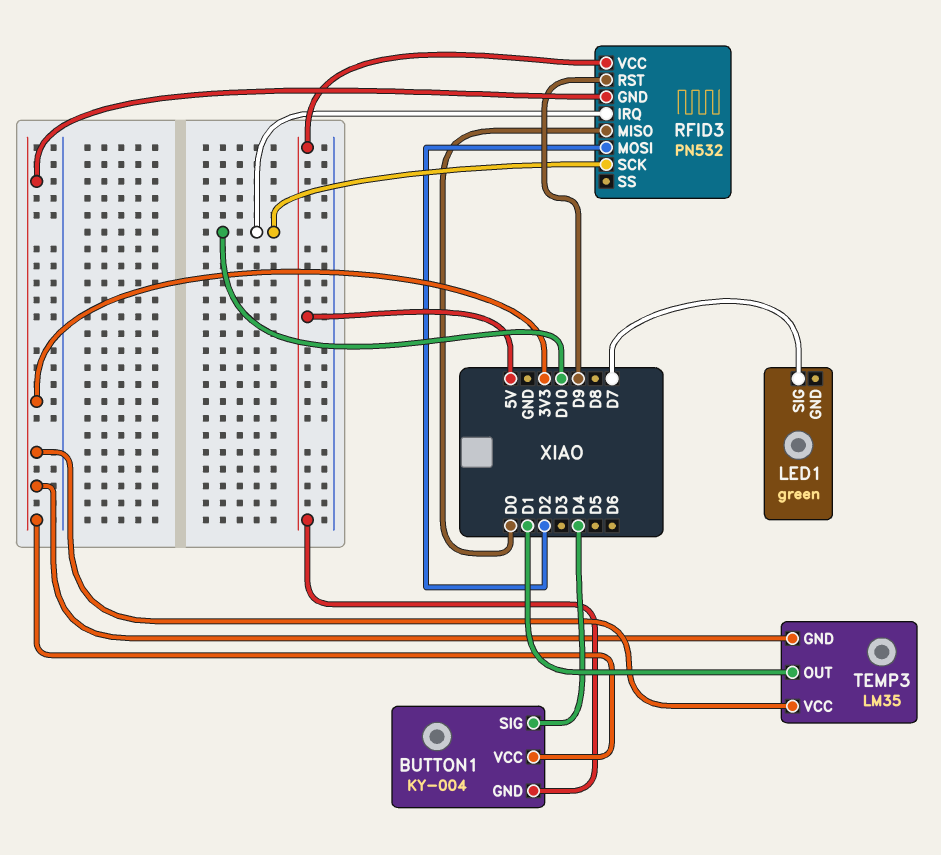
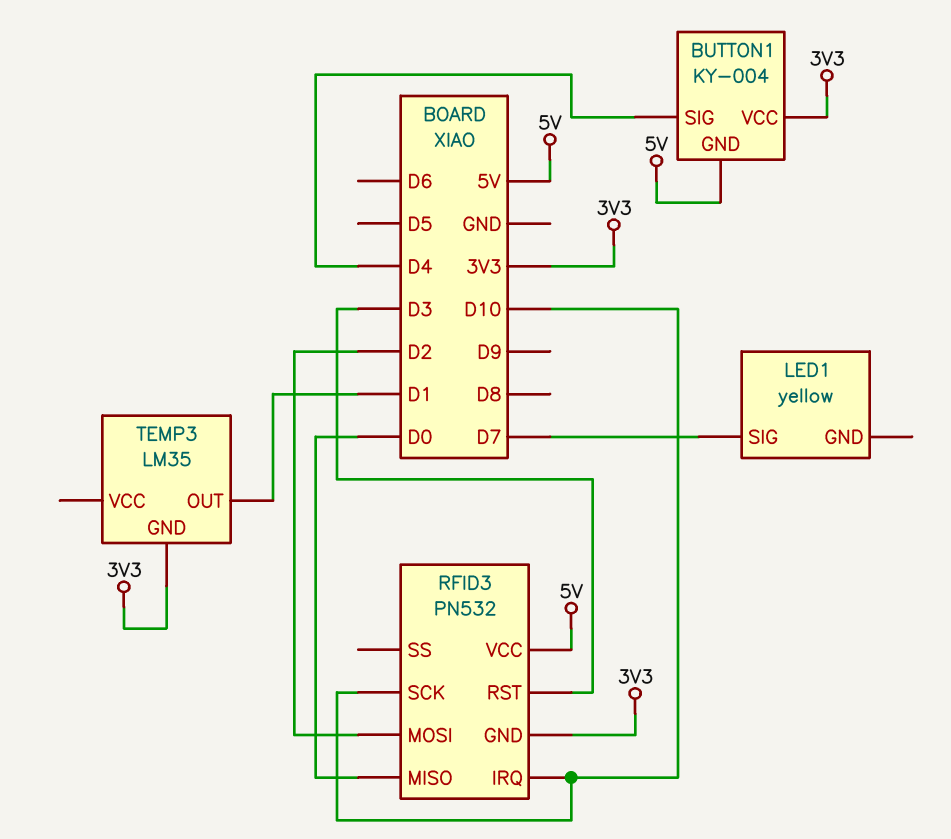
LED1: green -> yellow
RFID3 pin RST: D9 -> D3
TEMP3 pin VCC: 3V3 -> none

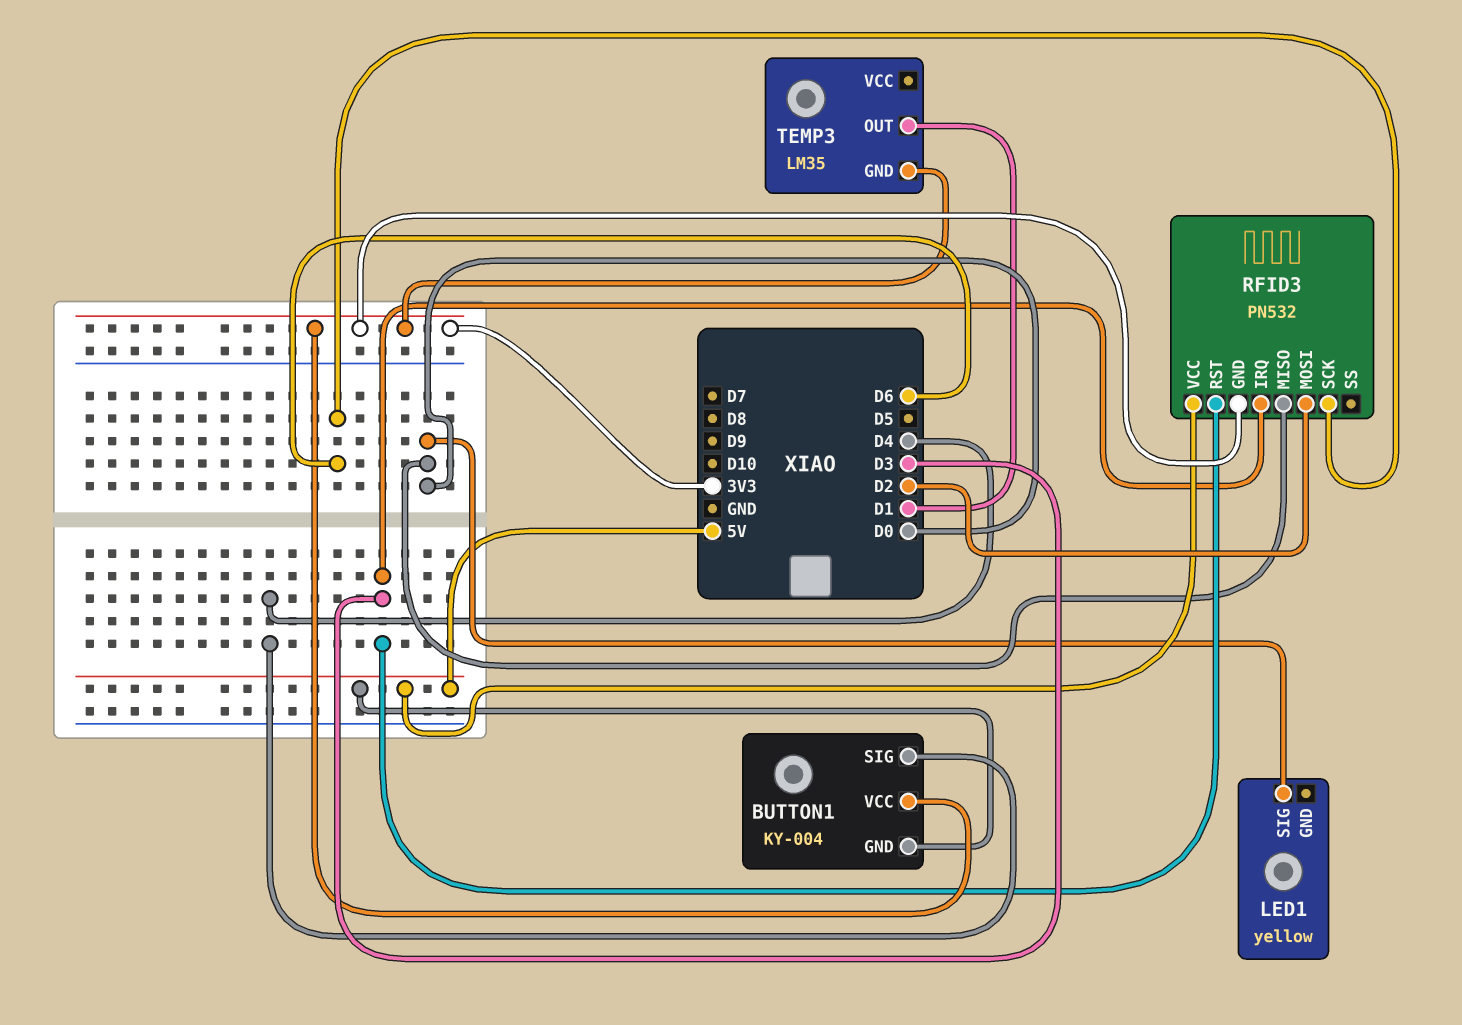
LED1 pin SIG: D7 -> D0
RFID3 pin IRQ: D10 -> D3
RFID3 pin SCK: D10 -> D6

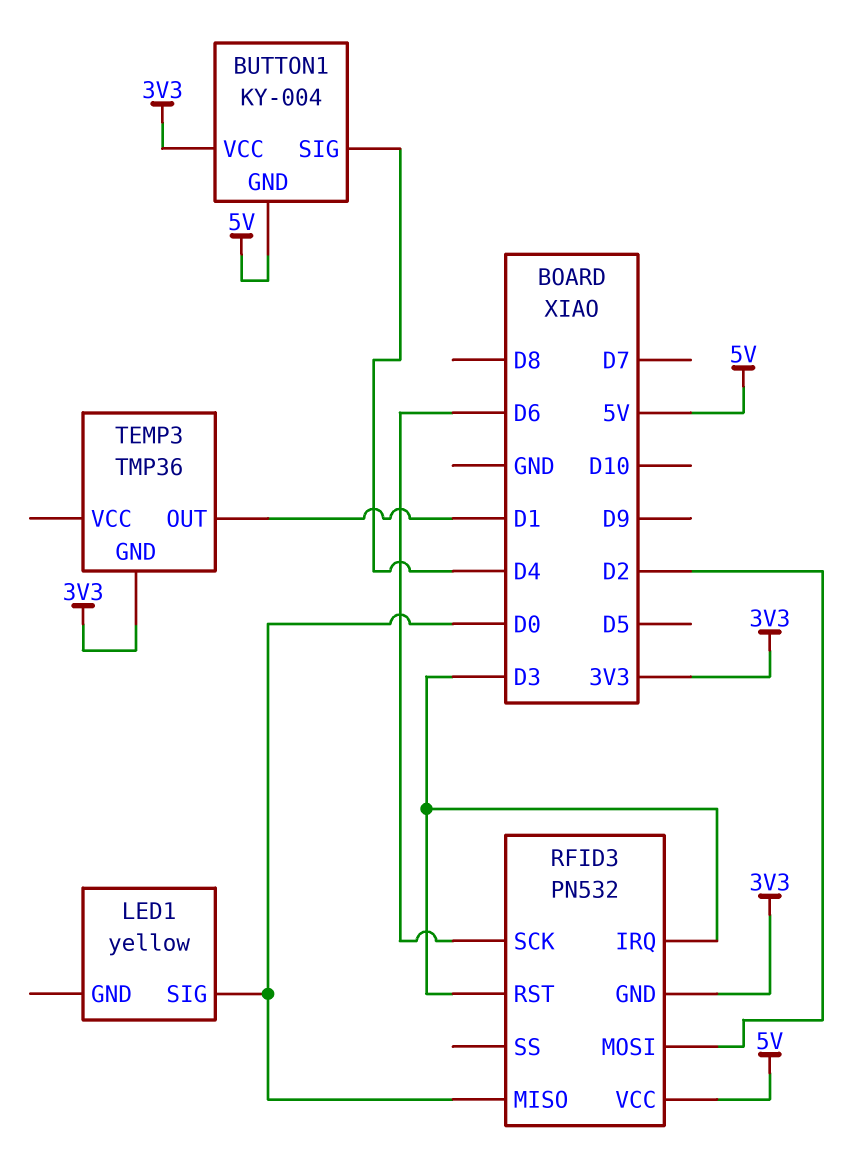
TEMP3: LM35 -> TMP36

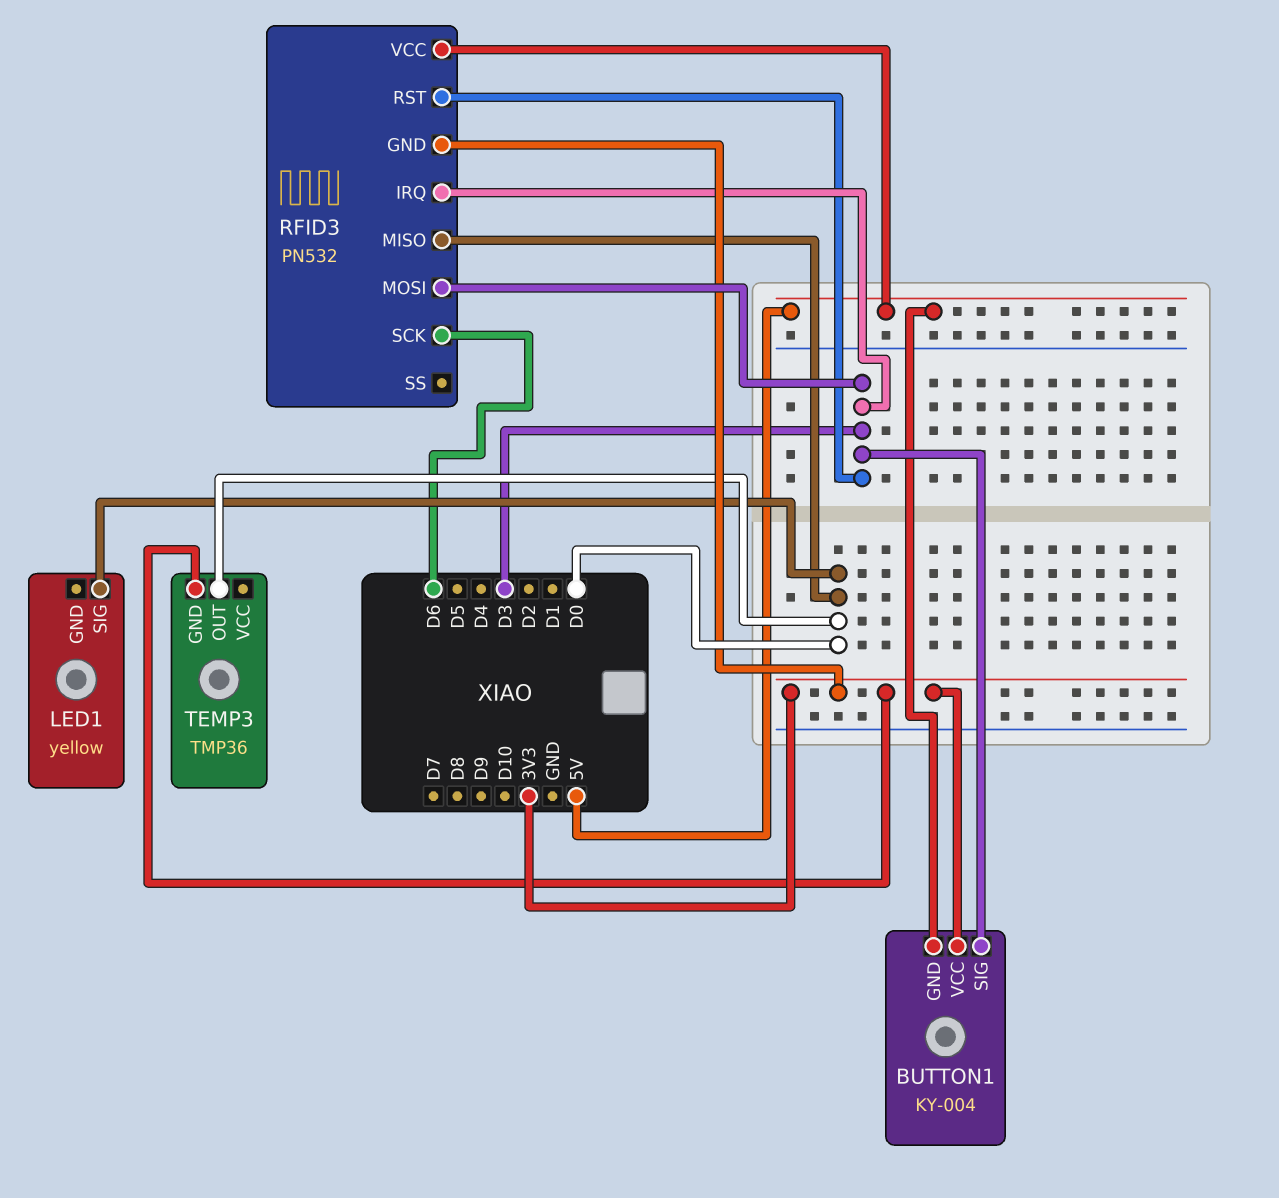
BUTTON1 pin SIG: D4 -> D3
RFID3 pin MOSI: D2 -> D3
TEMP3 pin OUT: D1 -> D0

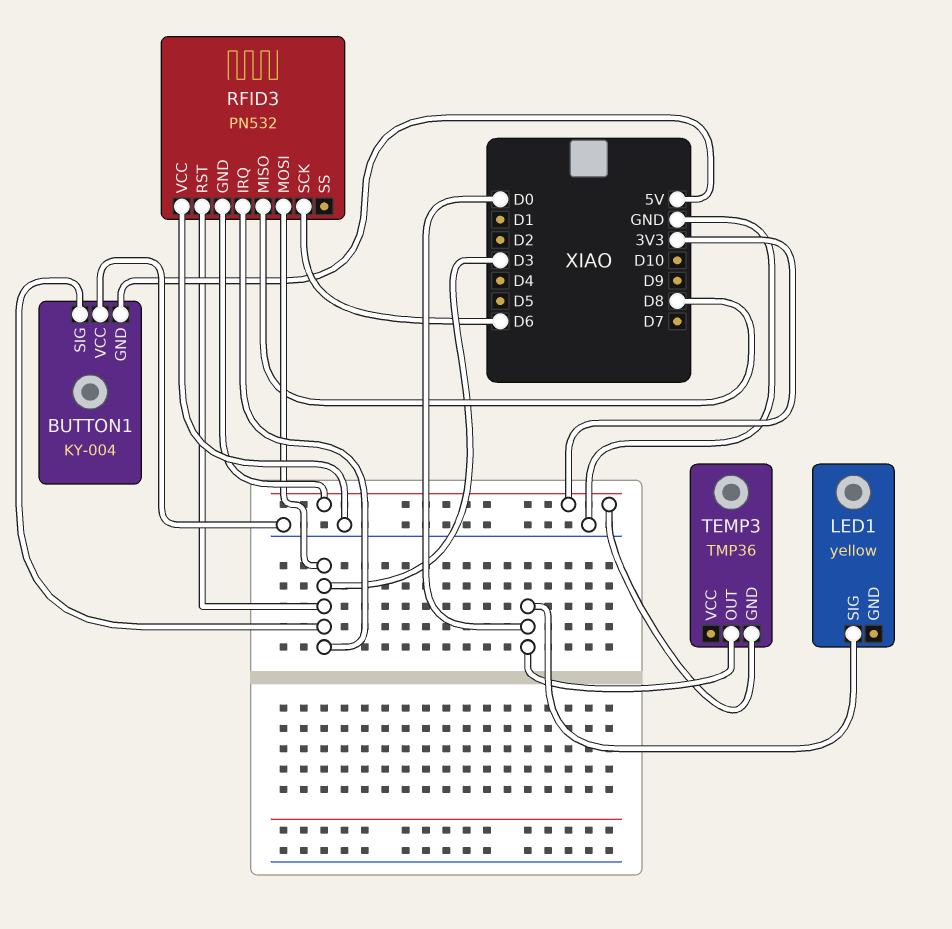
BUTTON1 pin VCC: 3V3 -> GND
RFID3 pin MISO: D0 -> D8
RFID3 pin VCC: 5V -> GND

